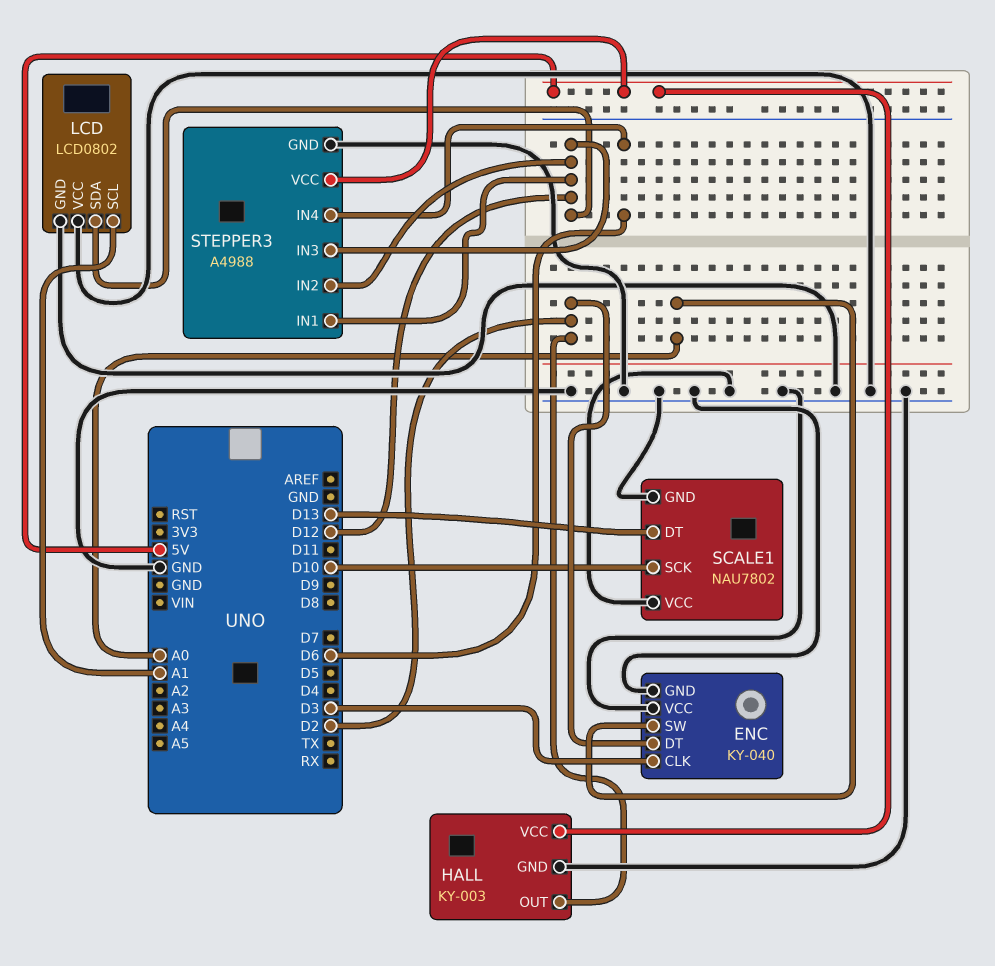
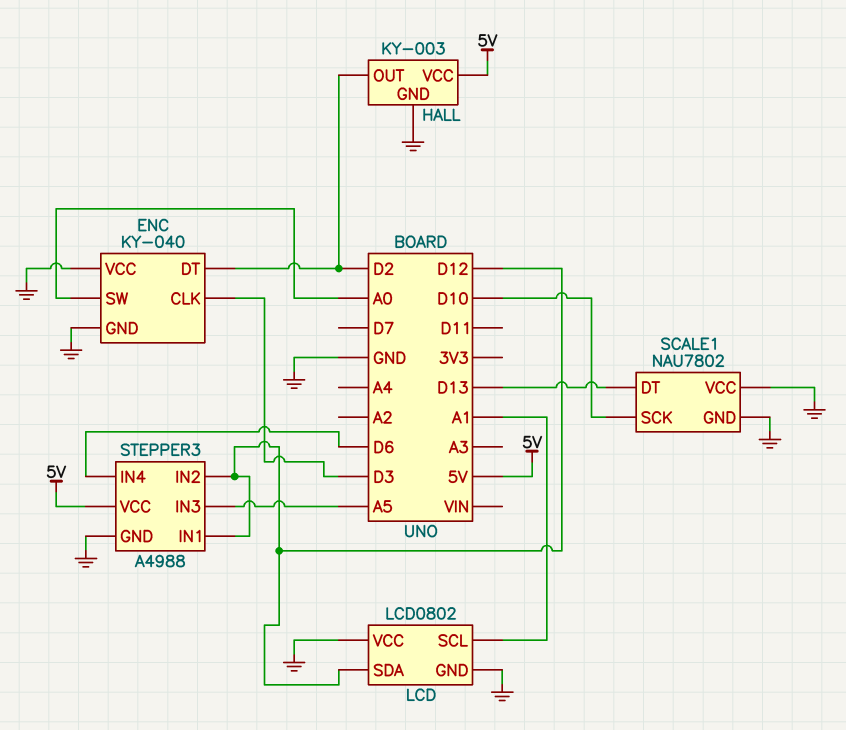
STEPPER3 pin IN3: D12 -> A5

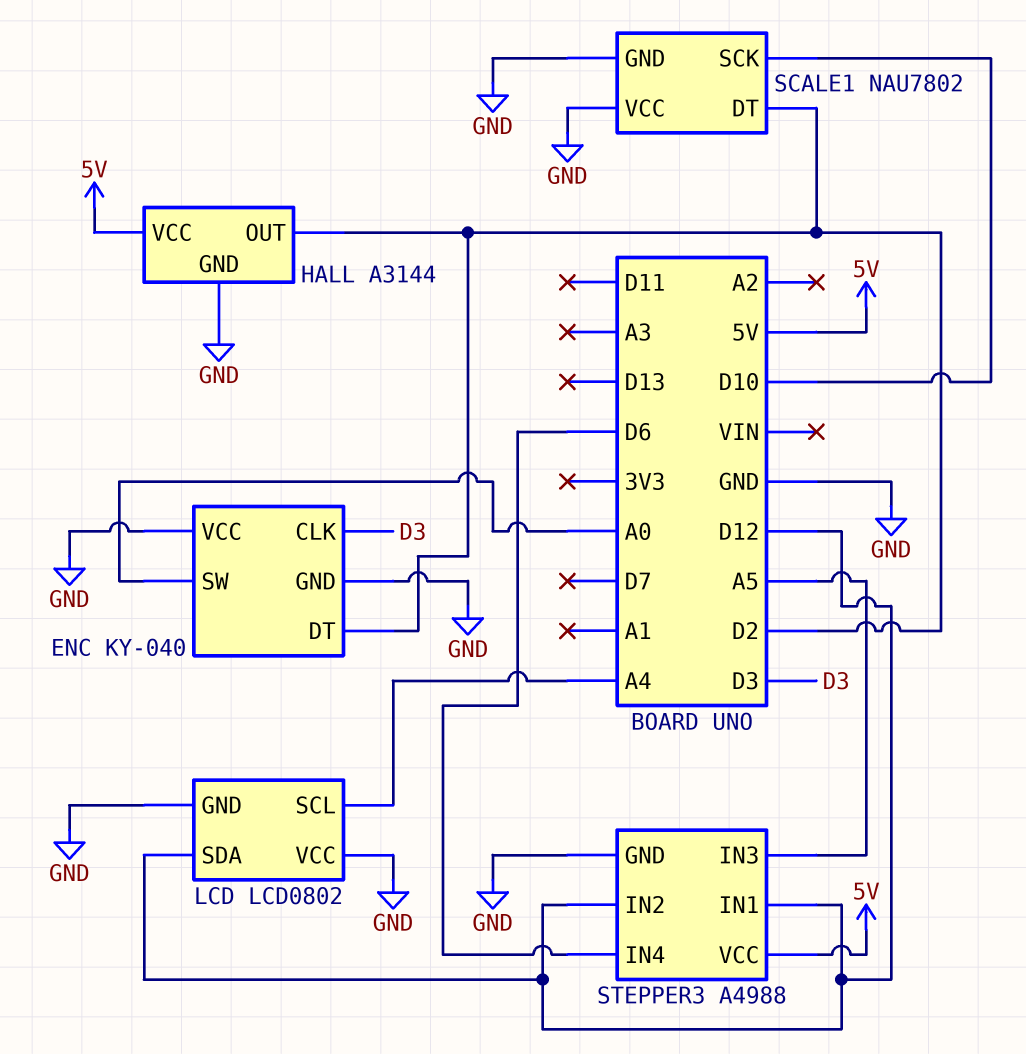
HALL: KY-003 -> A3144
LCD pin SCL: A1 -> A4
SCALE1 pin DT: D13 -> D2

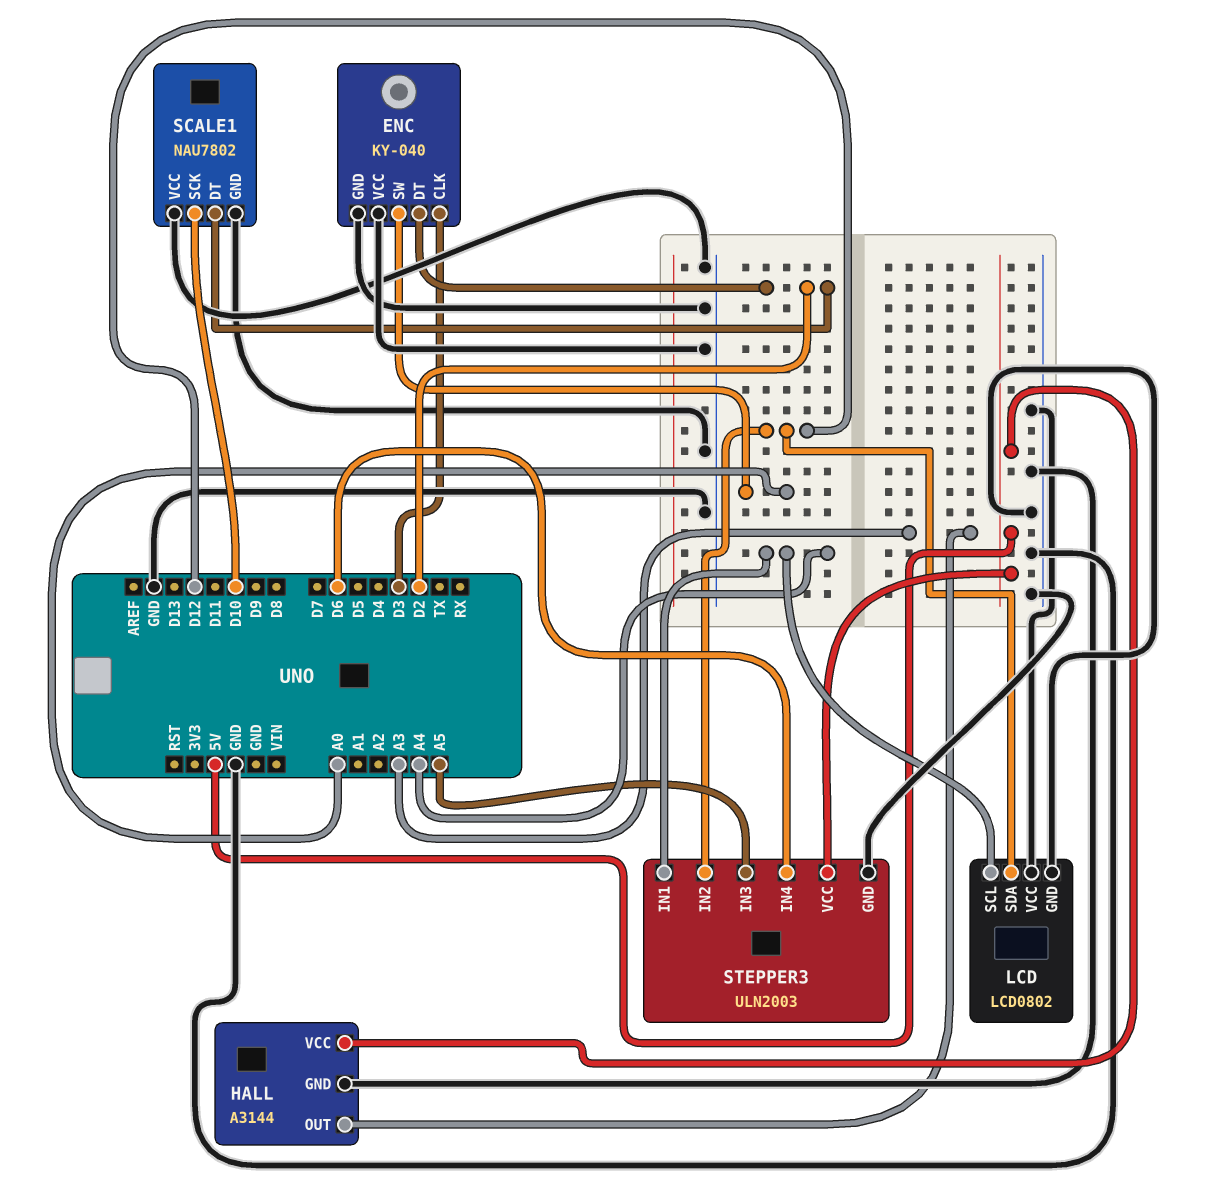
HALL pin OUT: D2 -> A3
STEPPER3: A4988 -> ULN2003
STEPPER3 pin IN1: D12 -> A4

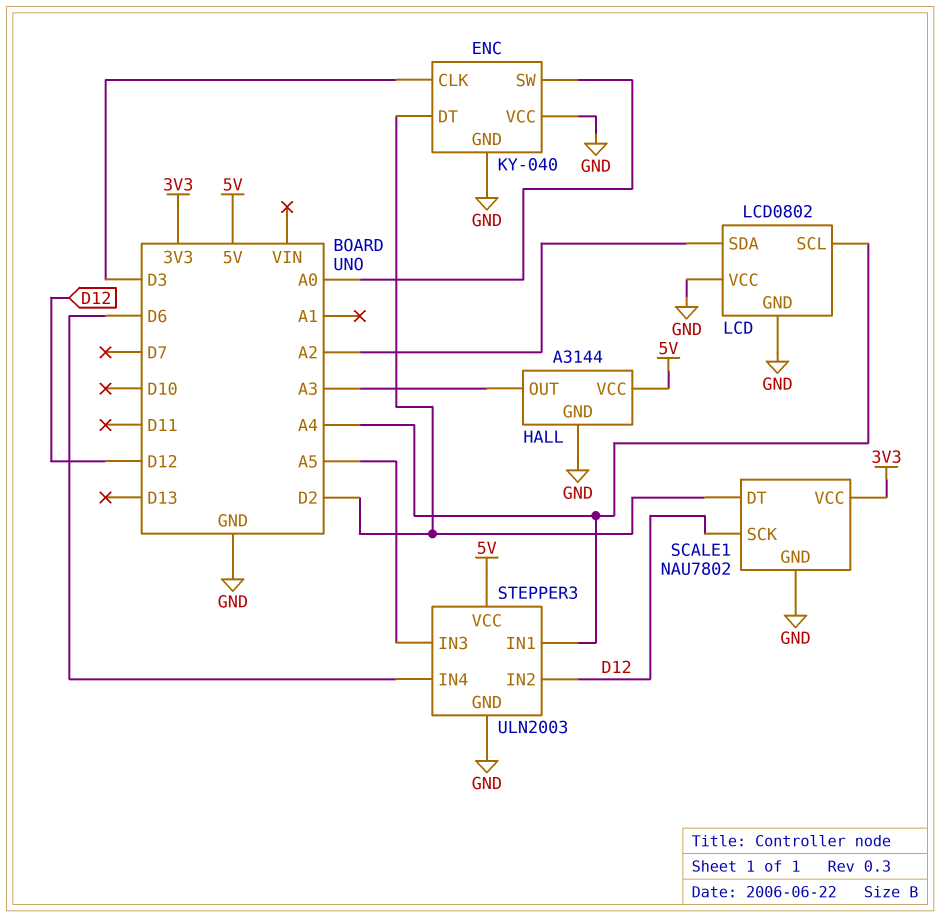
LCD pin SDA: D12 -> A2
SCALE1 pin SCK: D10 -> D12
SCALE1 pin VCC: GND -> 3V3

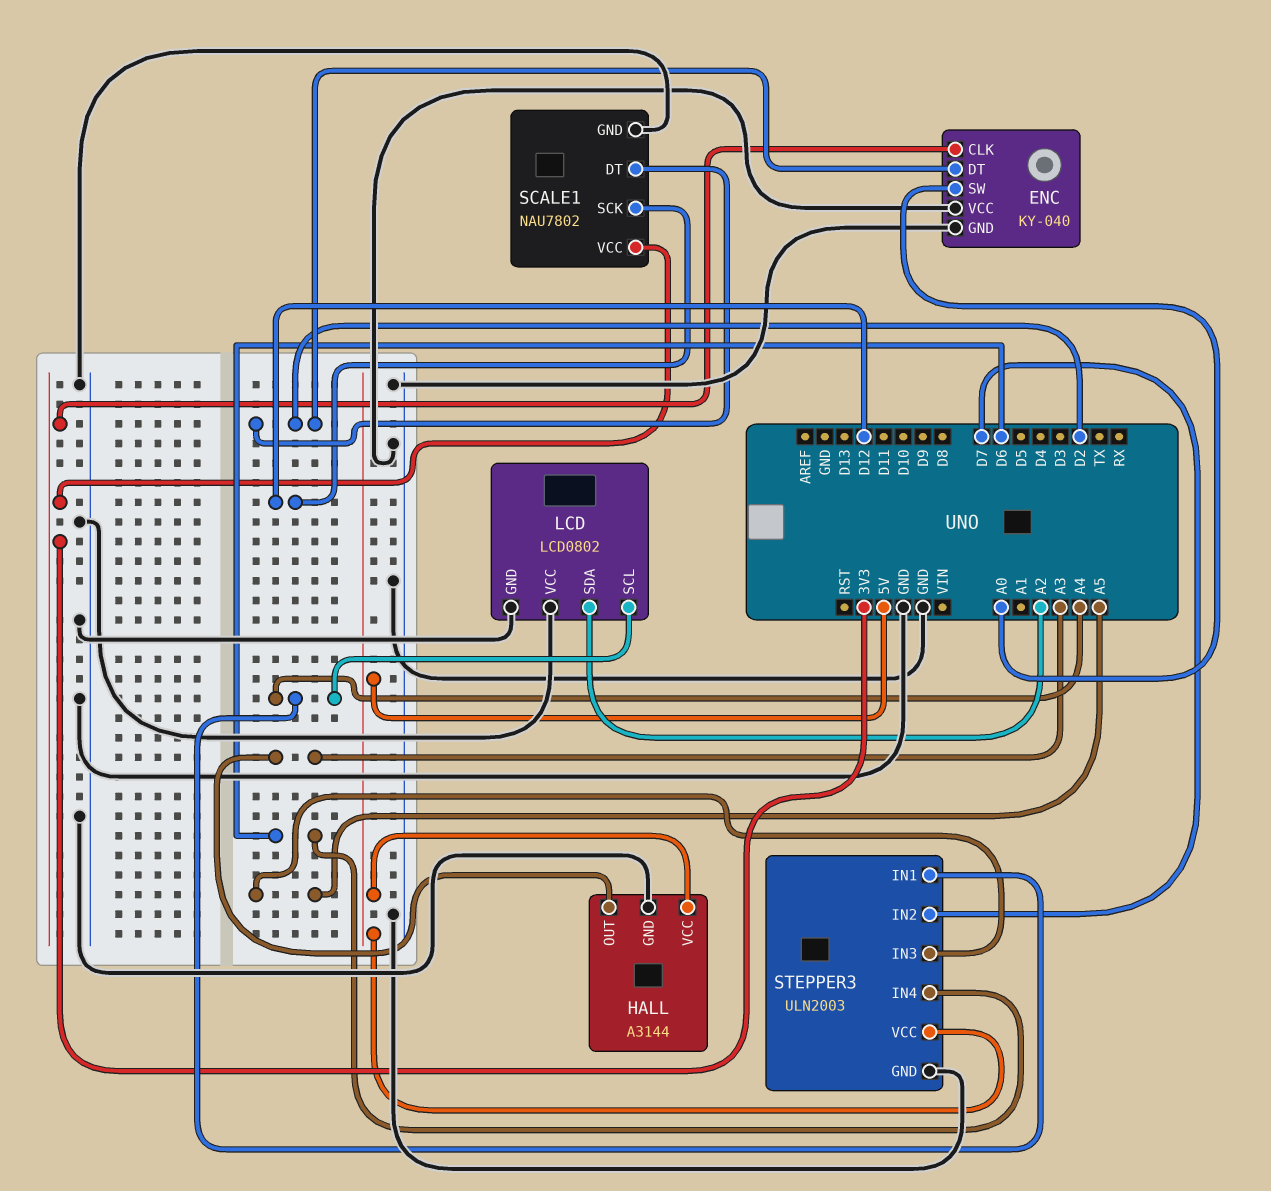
ENC pin CLK: D3 -> 3V3
STEPPER3 pin IN2: D12 -> D7

